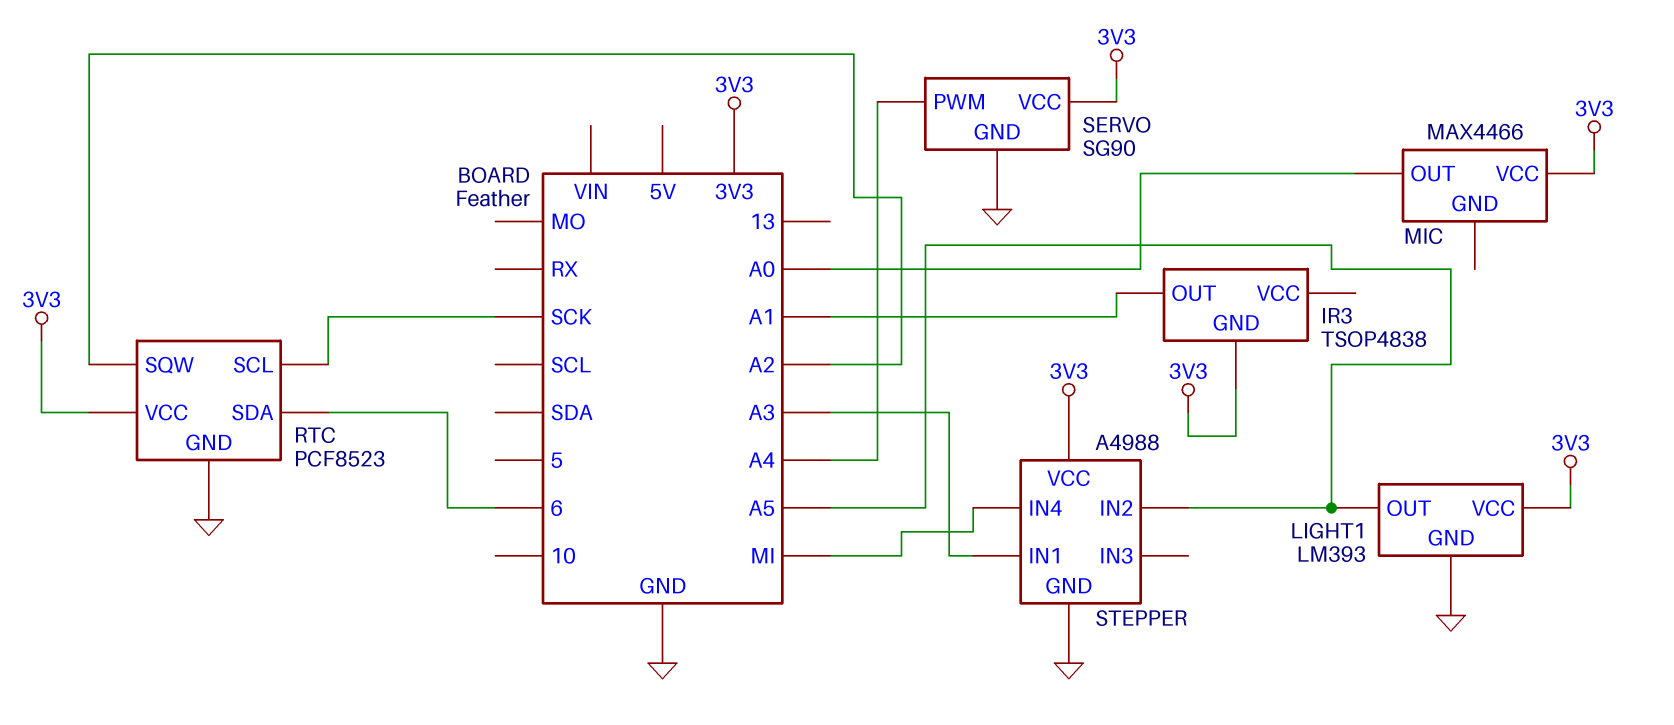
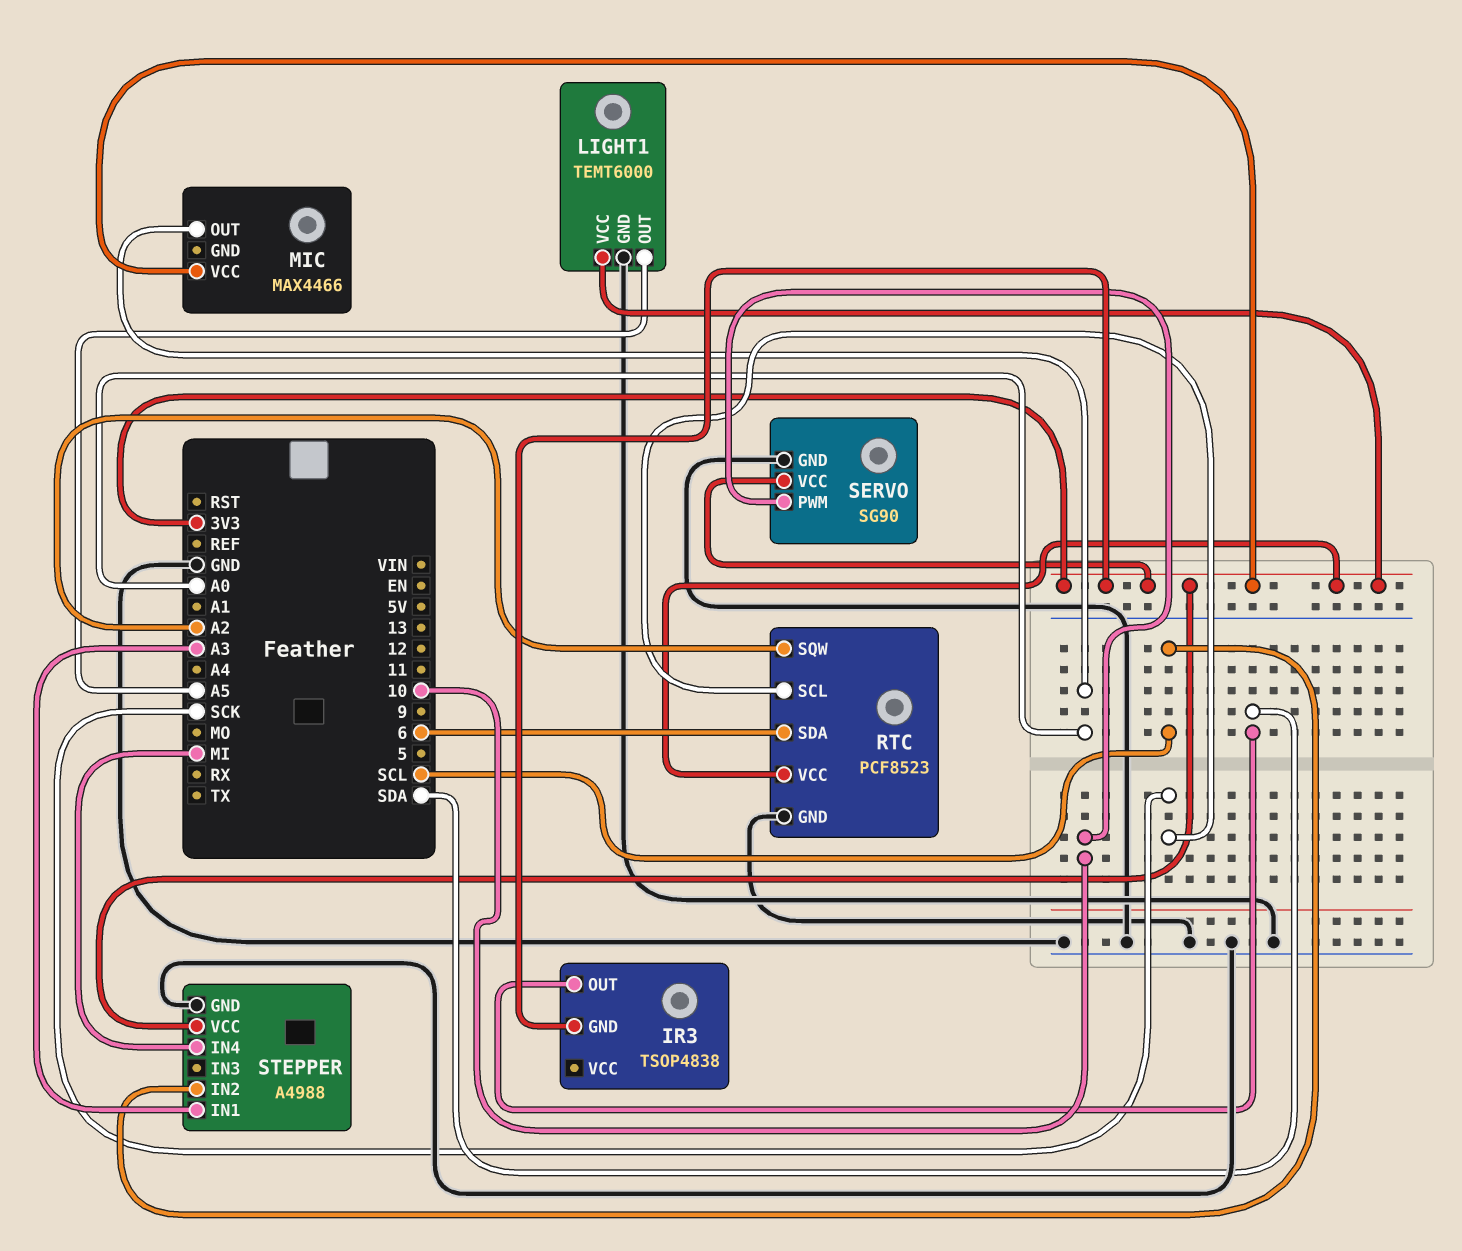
IR3 pin OUT: A1 -> SDA
LIGHT1: LM393 -> TEMT6000
SERVO pin PWM: A4 -> 10
STEPPER pin IN2: A5 -> SCL

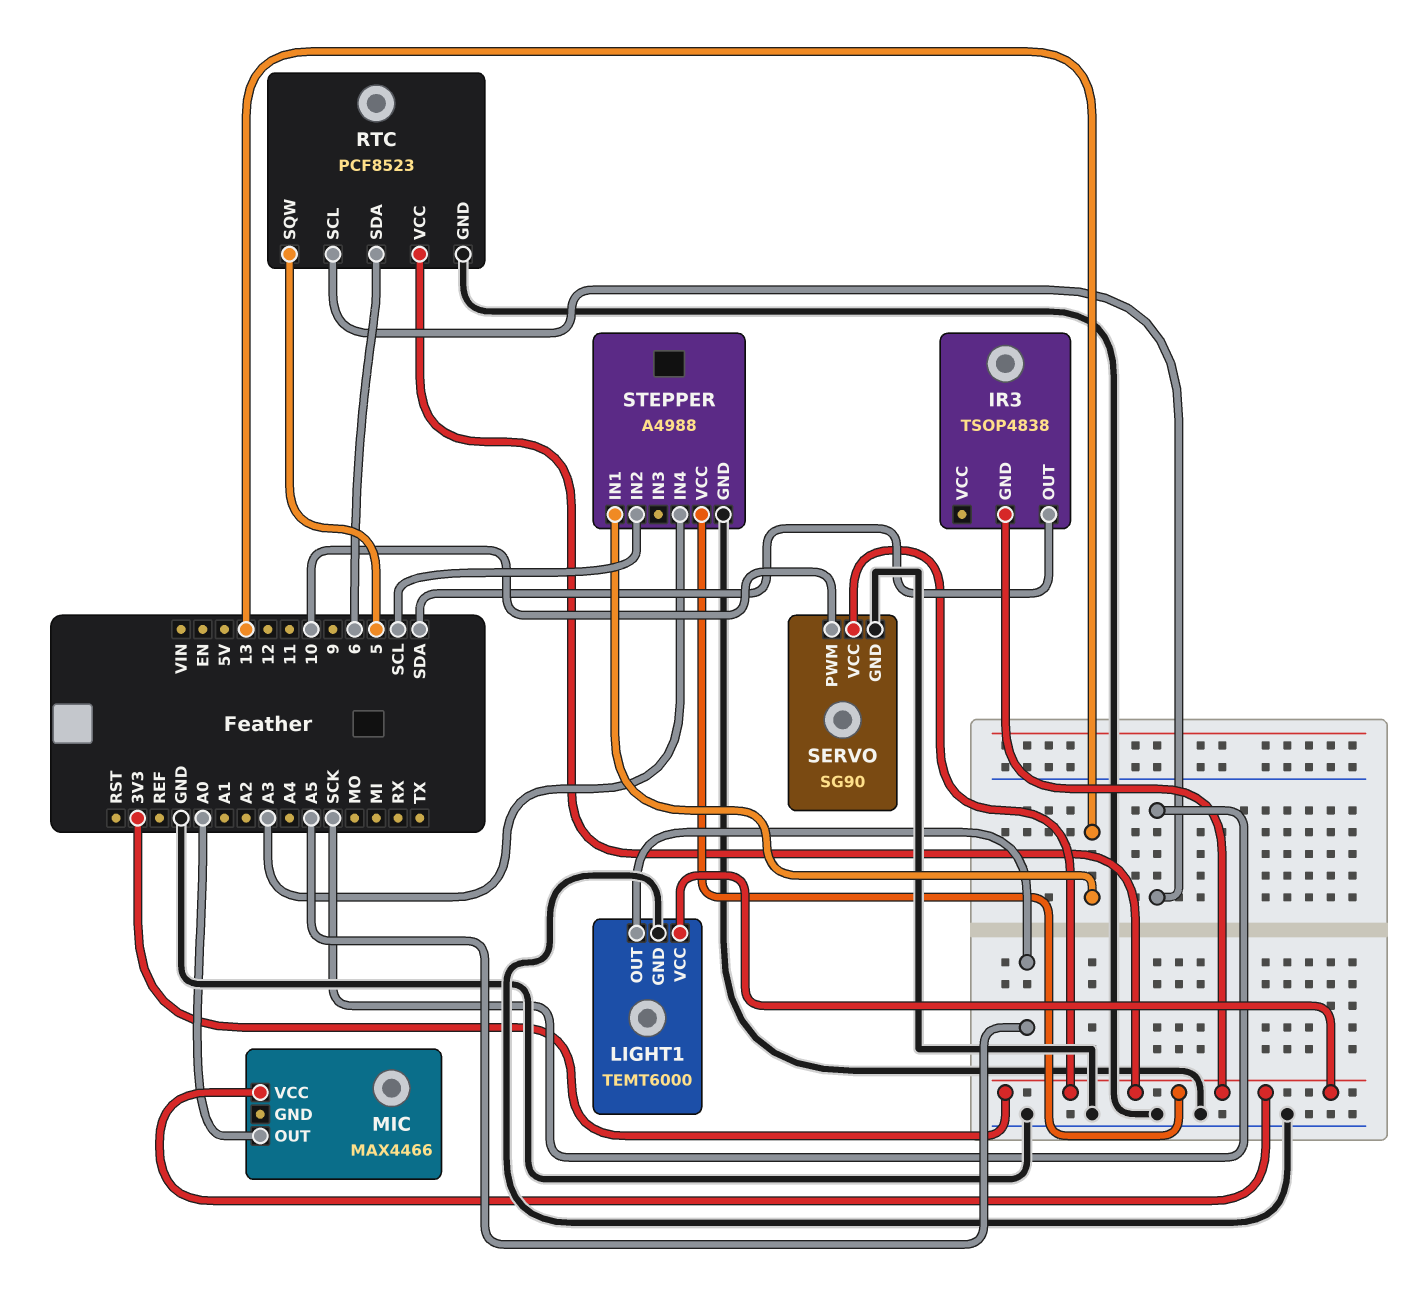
RTC pin SQW: A2 -> 5
STEPPER pin IN1: A3 -> 13
STEPPER pin IN4: MI -> A3

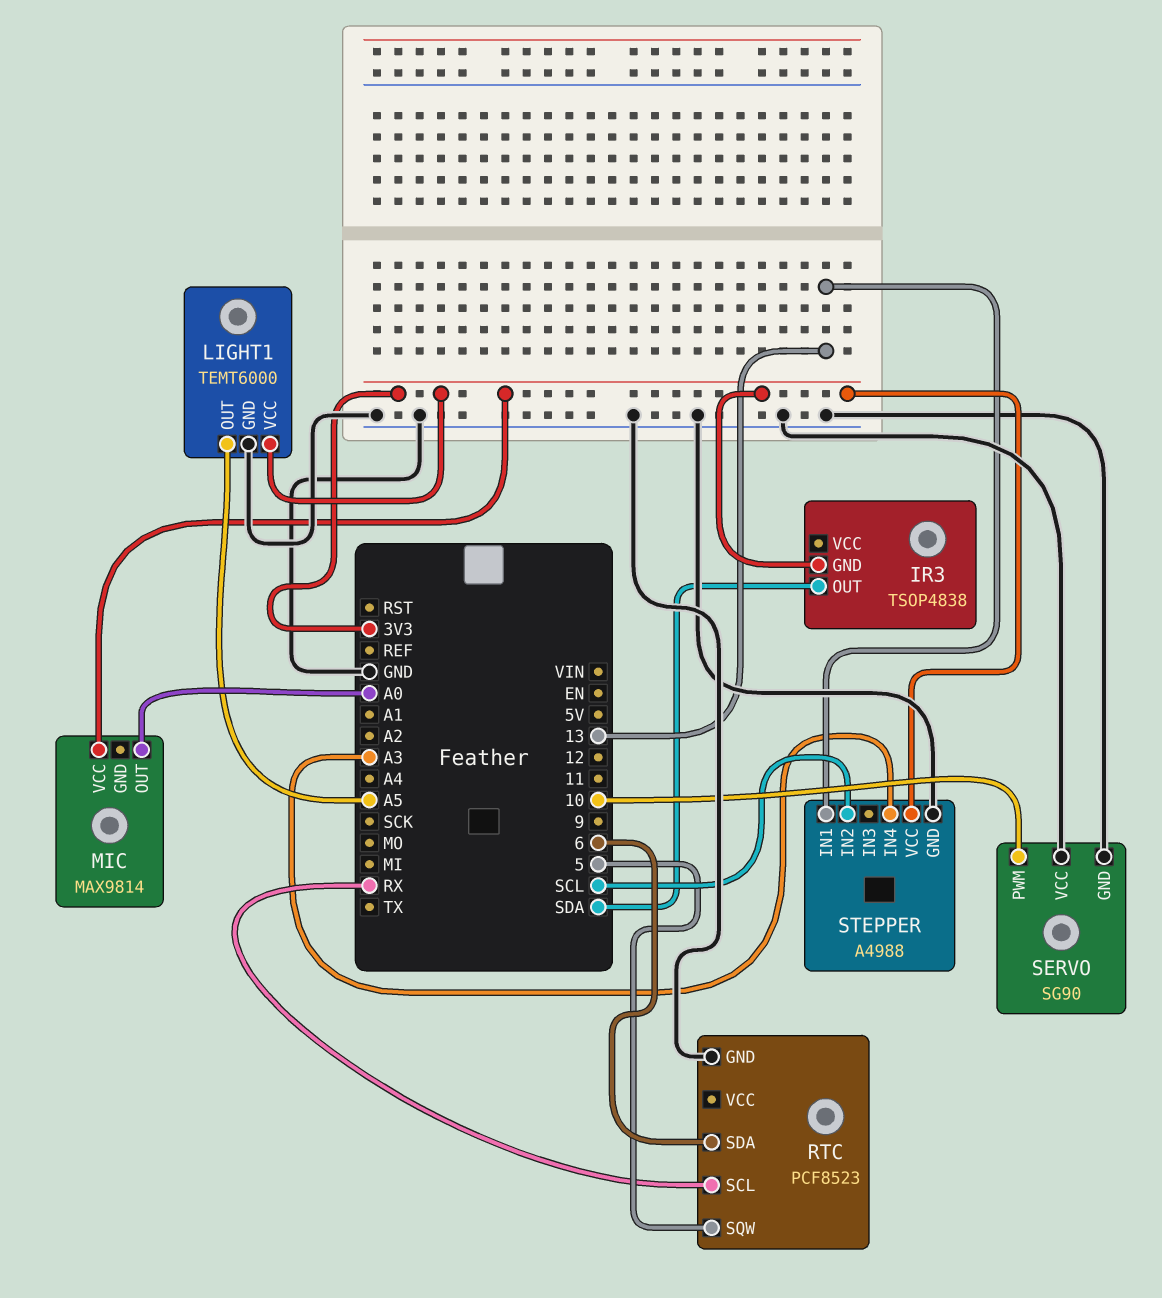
MIC: MAX4466 -> MAX9814
RTC pin SCL: SCK -> RX
RTC pin VCC: 3V3 -> none
SERVO pin VCC: 3V3 -> GND

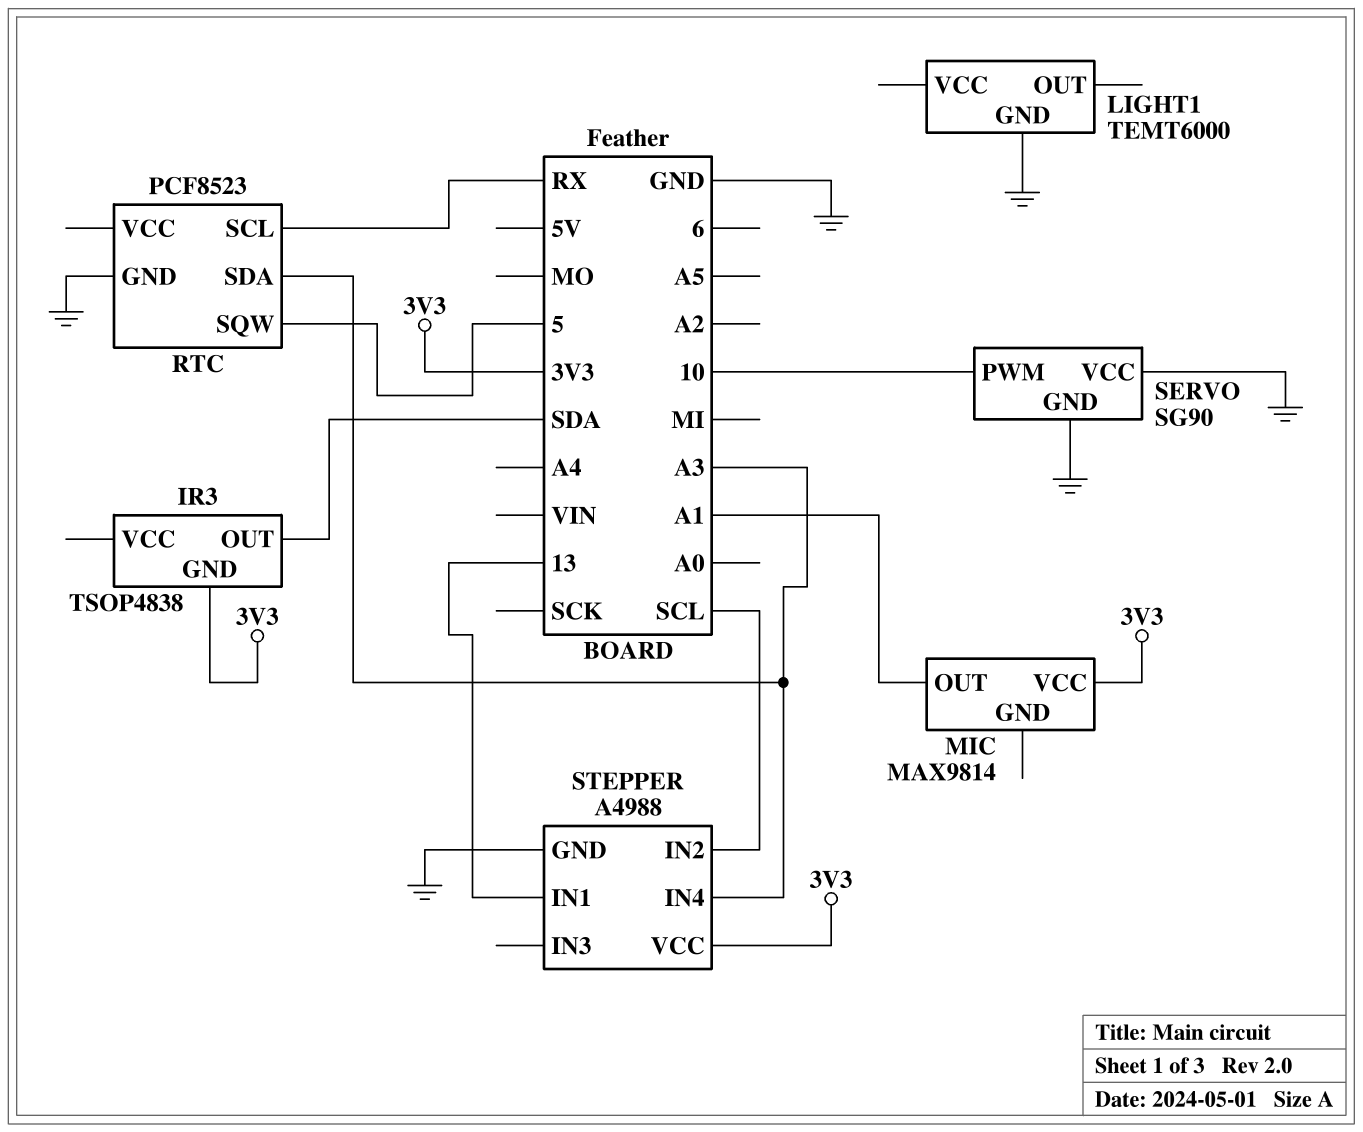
LIGHT1 pin OUT: A5 -> none
LIGHT1 pin VCC: 3V3 -> none
MIC pin OUT: A0 -> A1
RTC pin SDA: 6 -> A3

